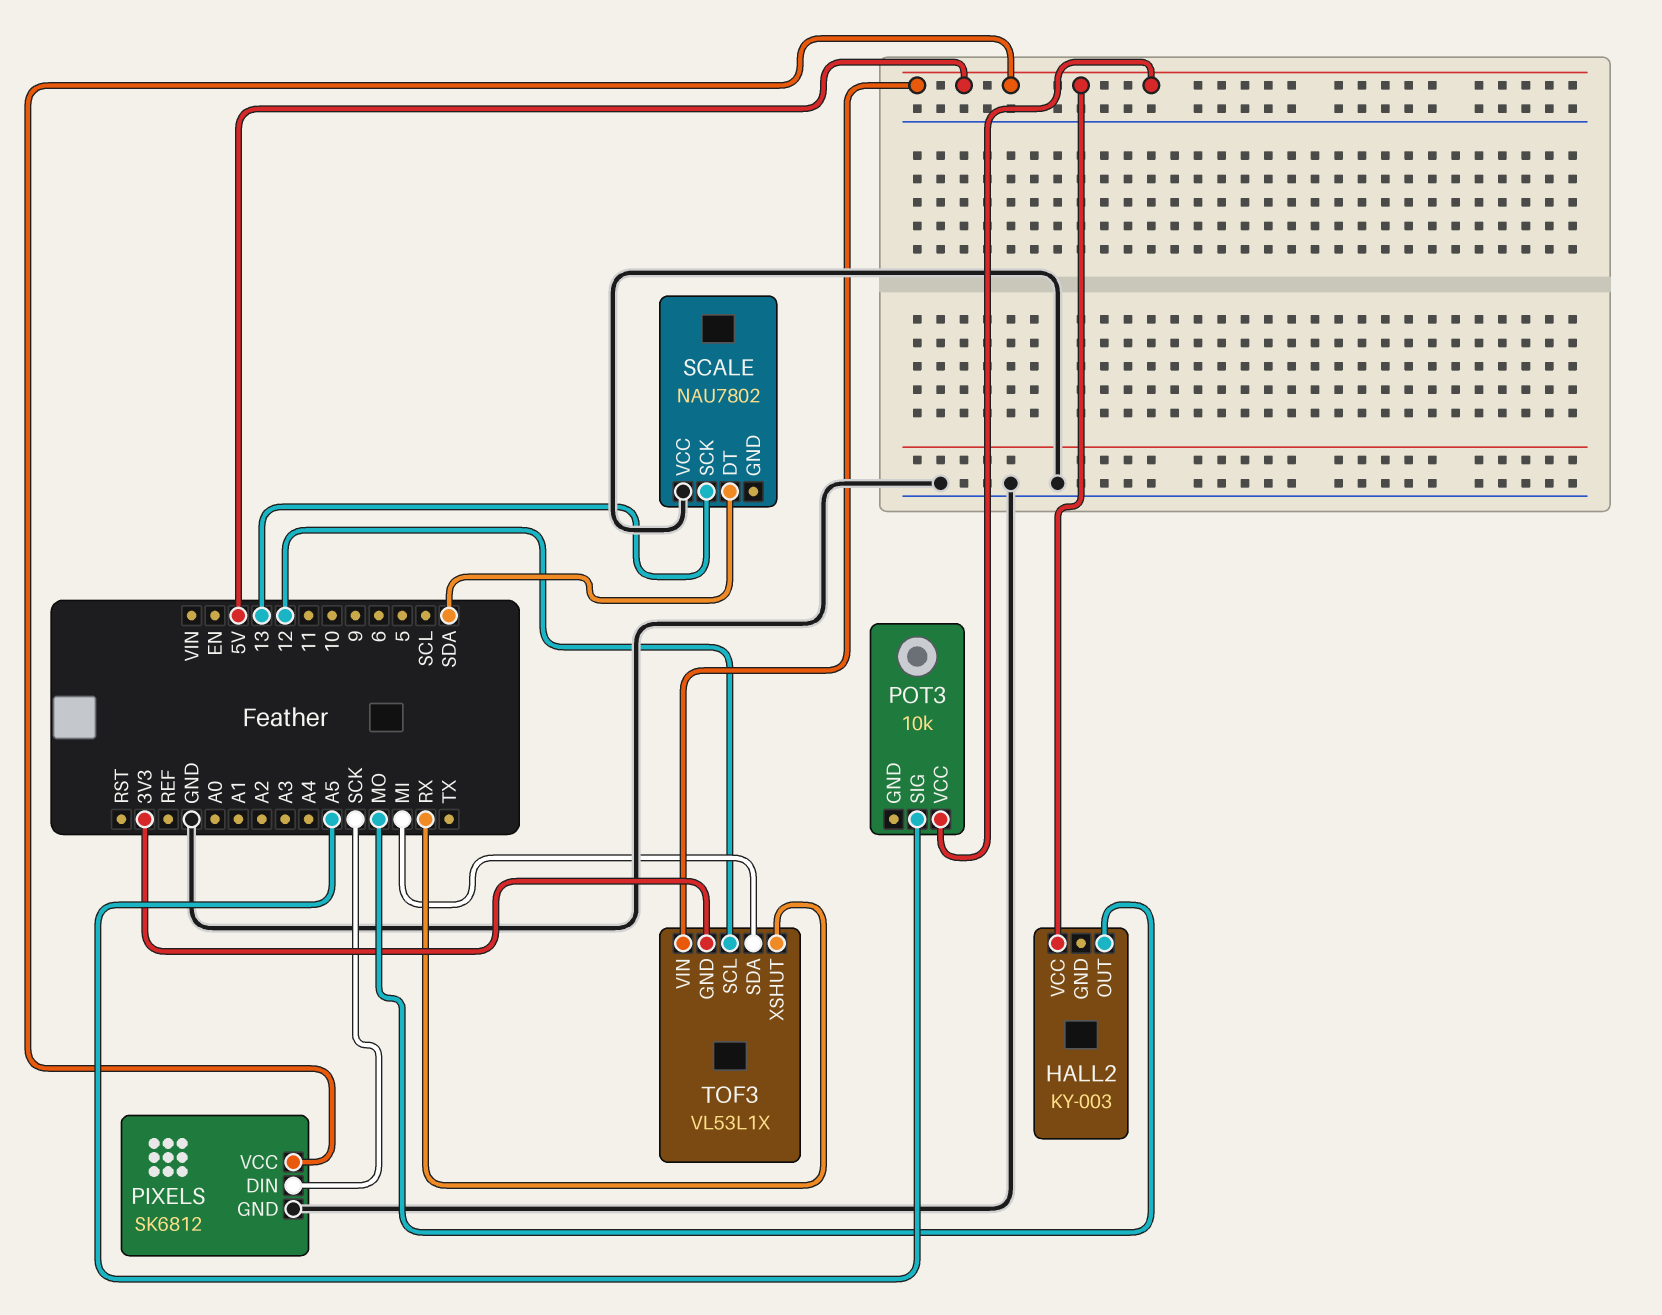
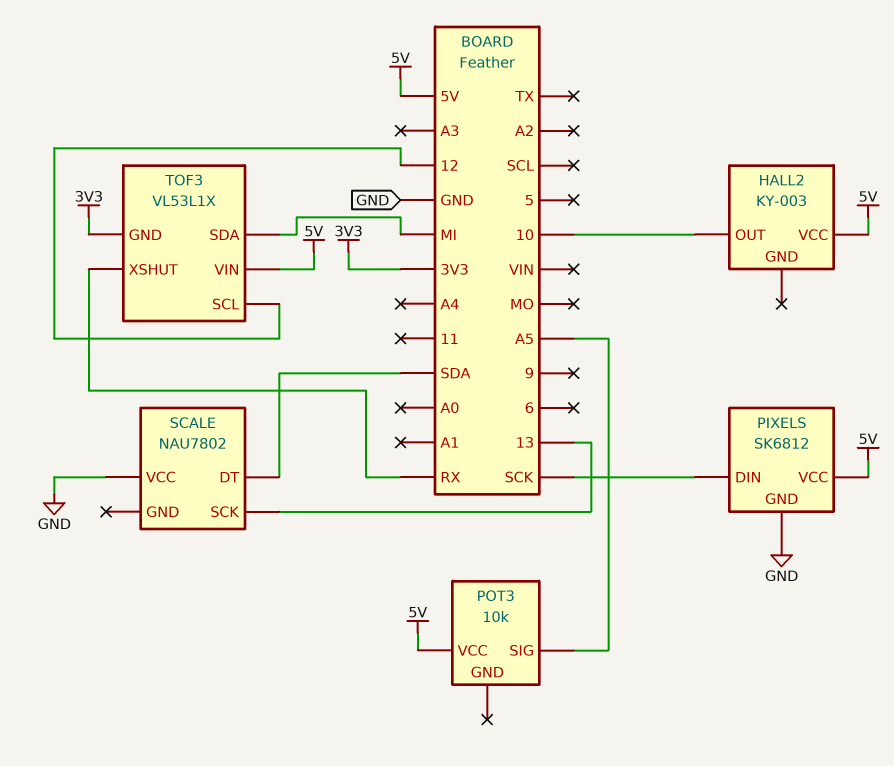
HALL2 pin OUT: MO -> 10

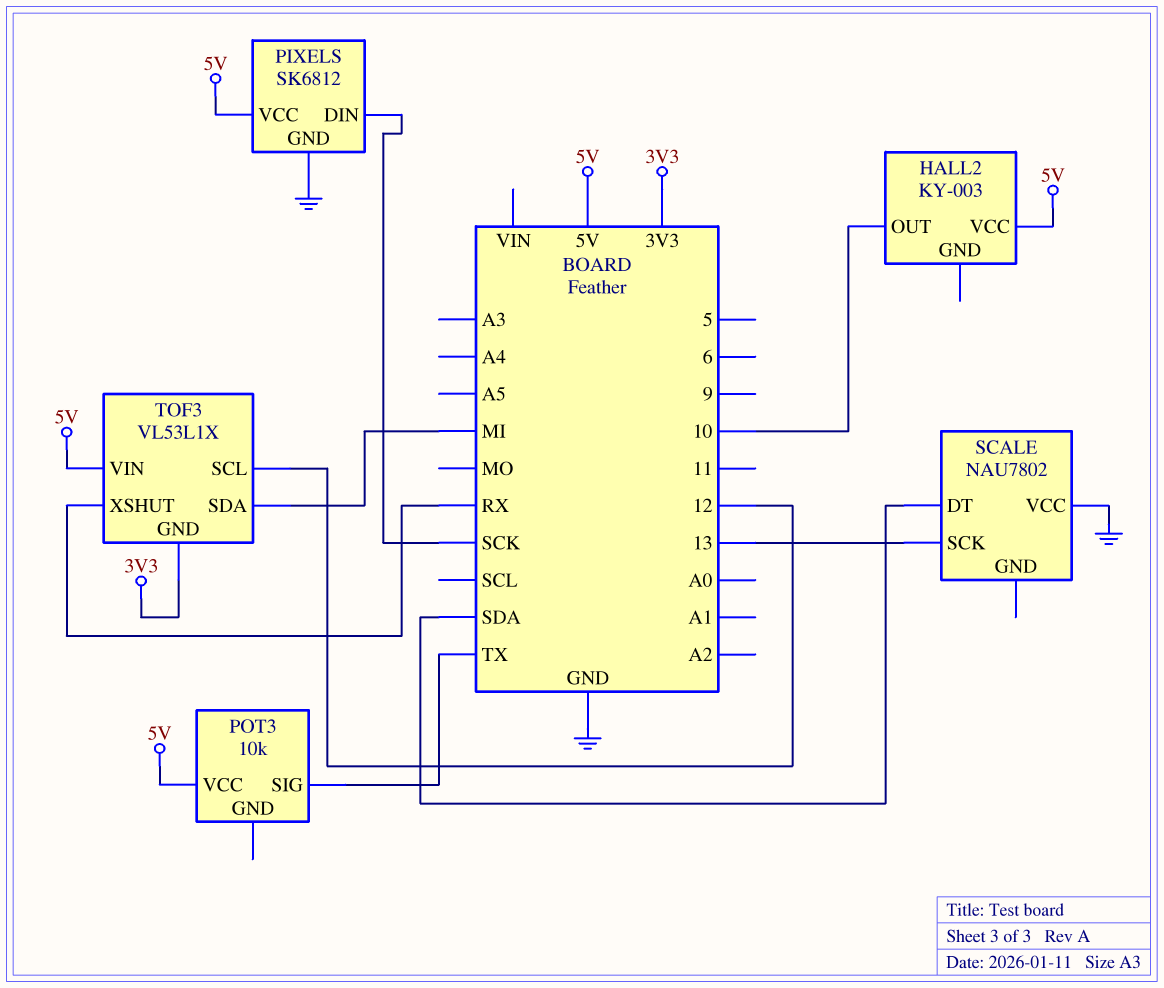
POT3 pin SIG: A5 -> TX

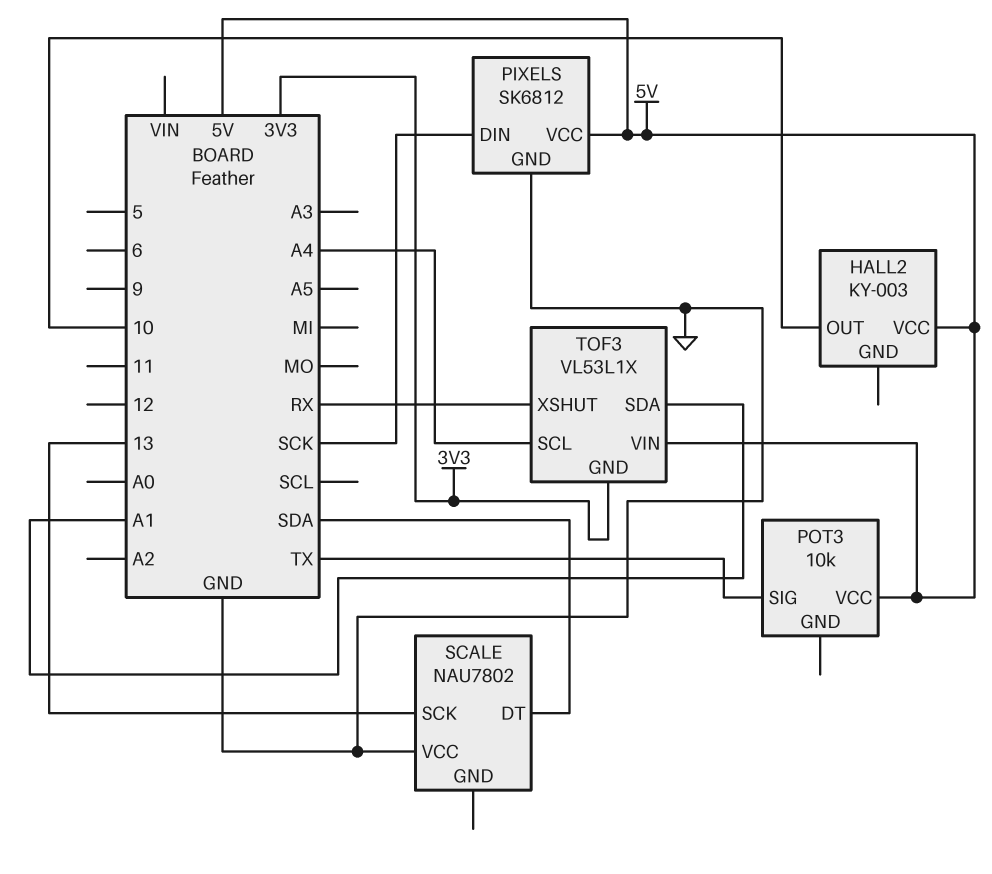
TOF3 pin SCL: 12 -> A4
TOF3 pin SDA: MI -> A1

